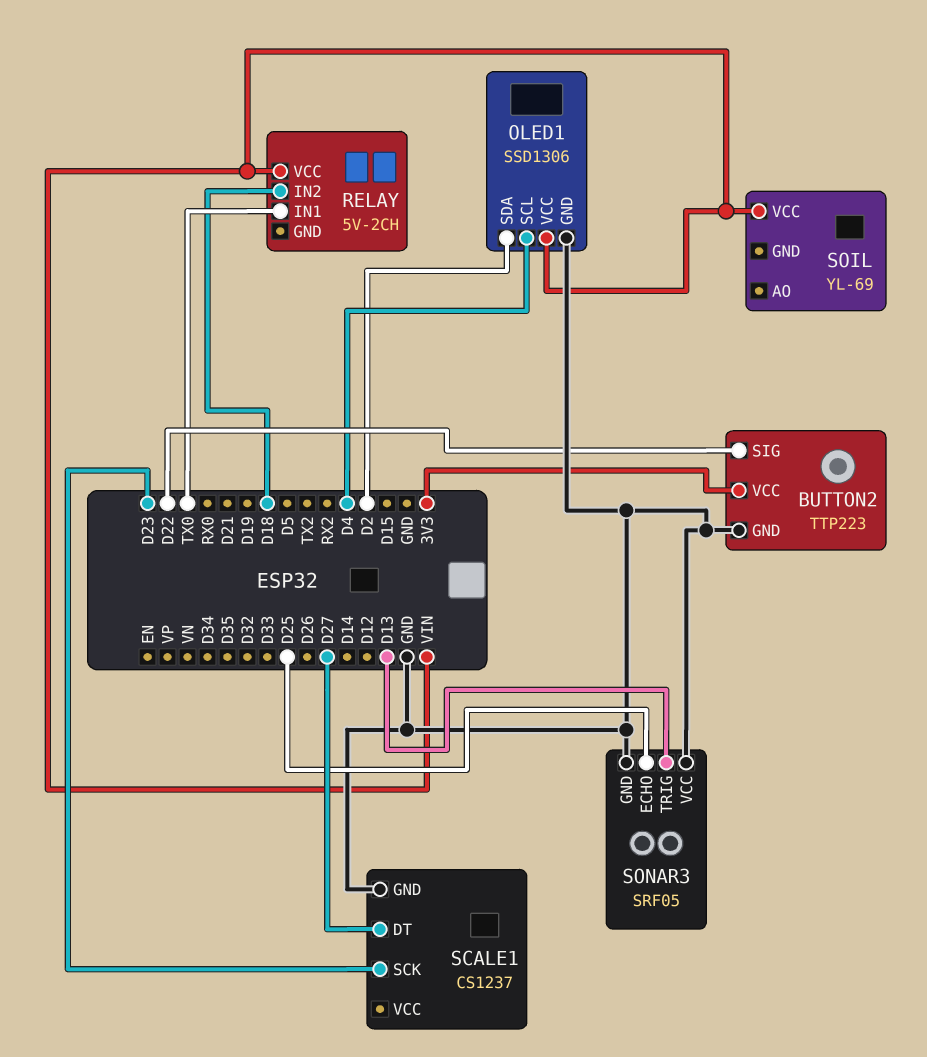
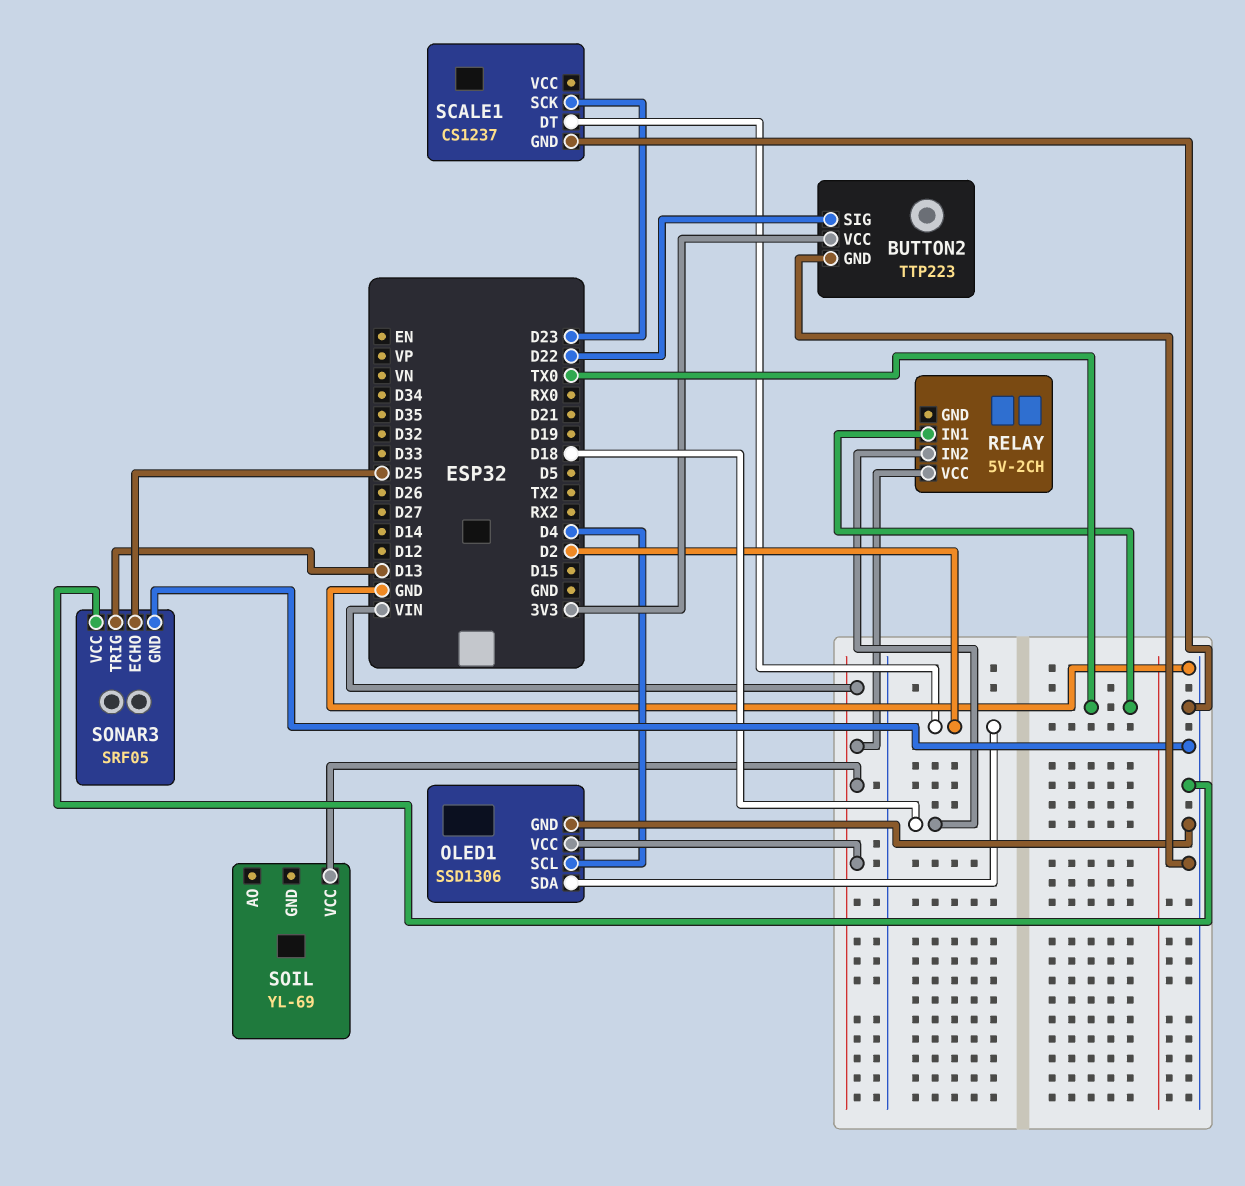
SCALE1 pin DT: D27 -> D2

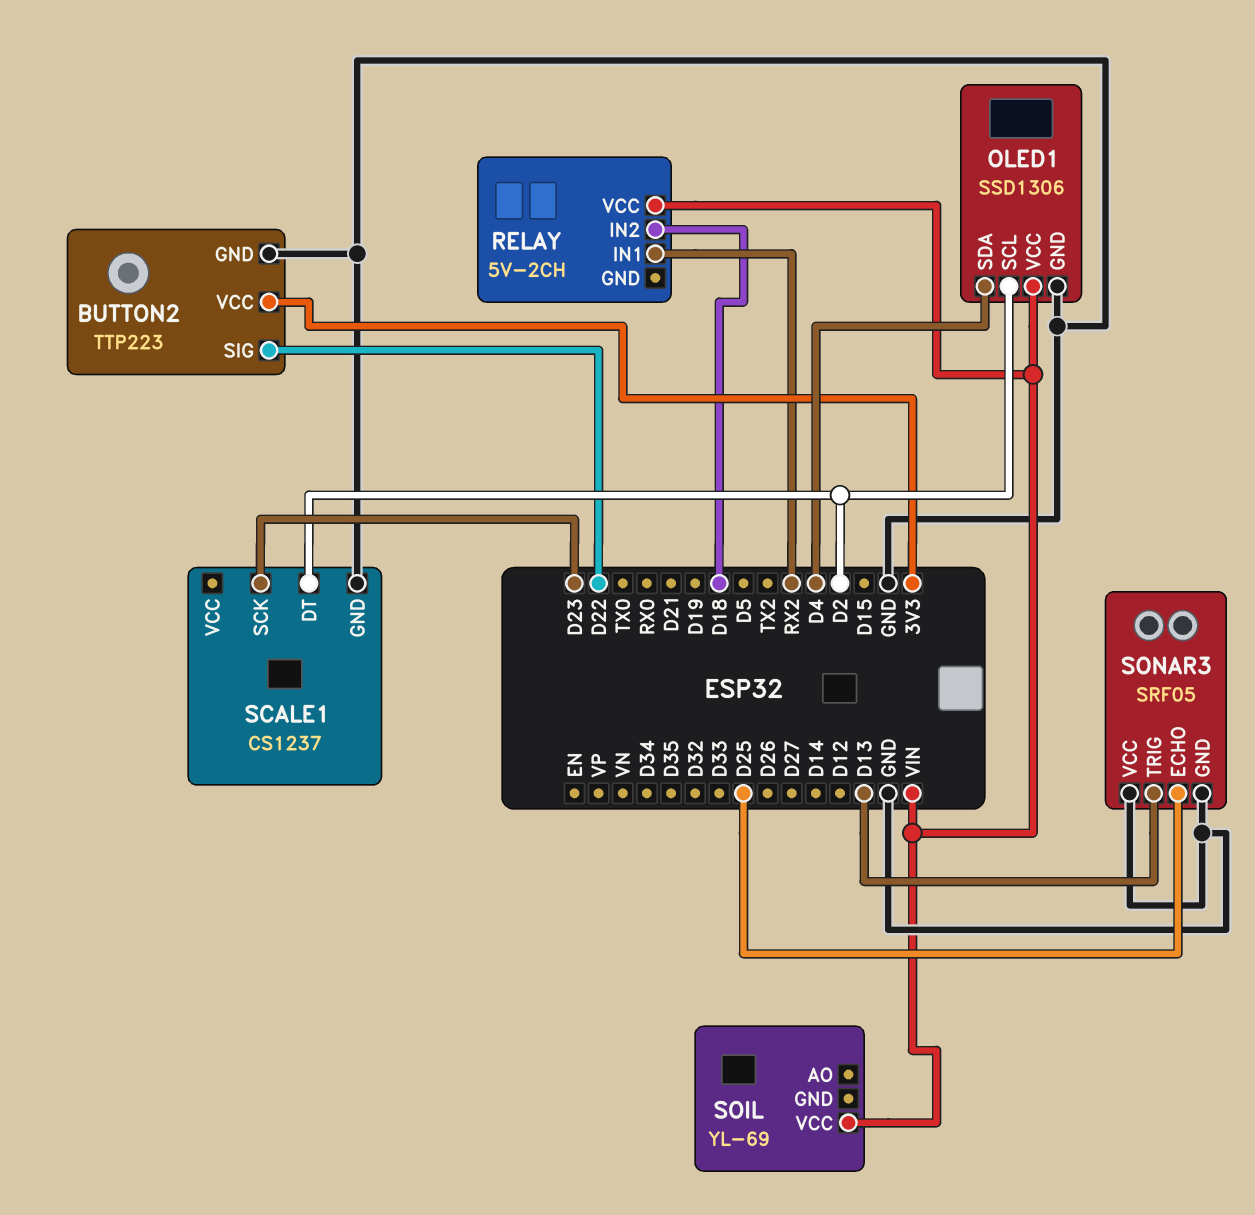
OLED1 pin SCL: D4 -> D2
OLED1 pin SDA: D2 -> D4
RELAY pin IN1: TX0 -> RX2

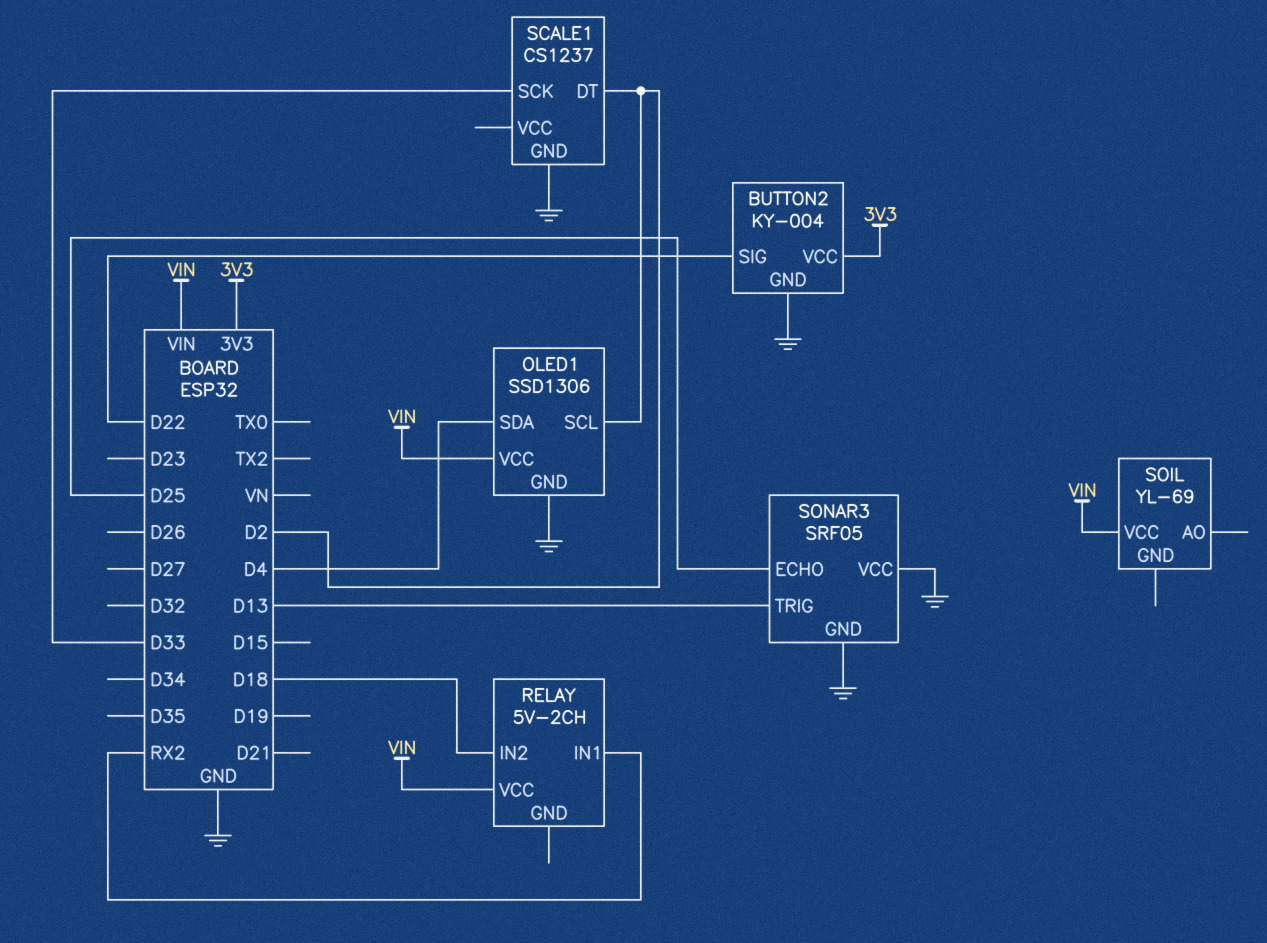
BUTTON2: TTP223 -> KY-004
SCALE1 pin SCK: D23 -> D33

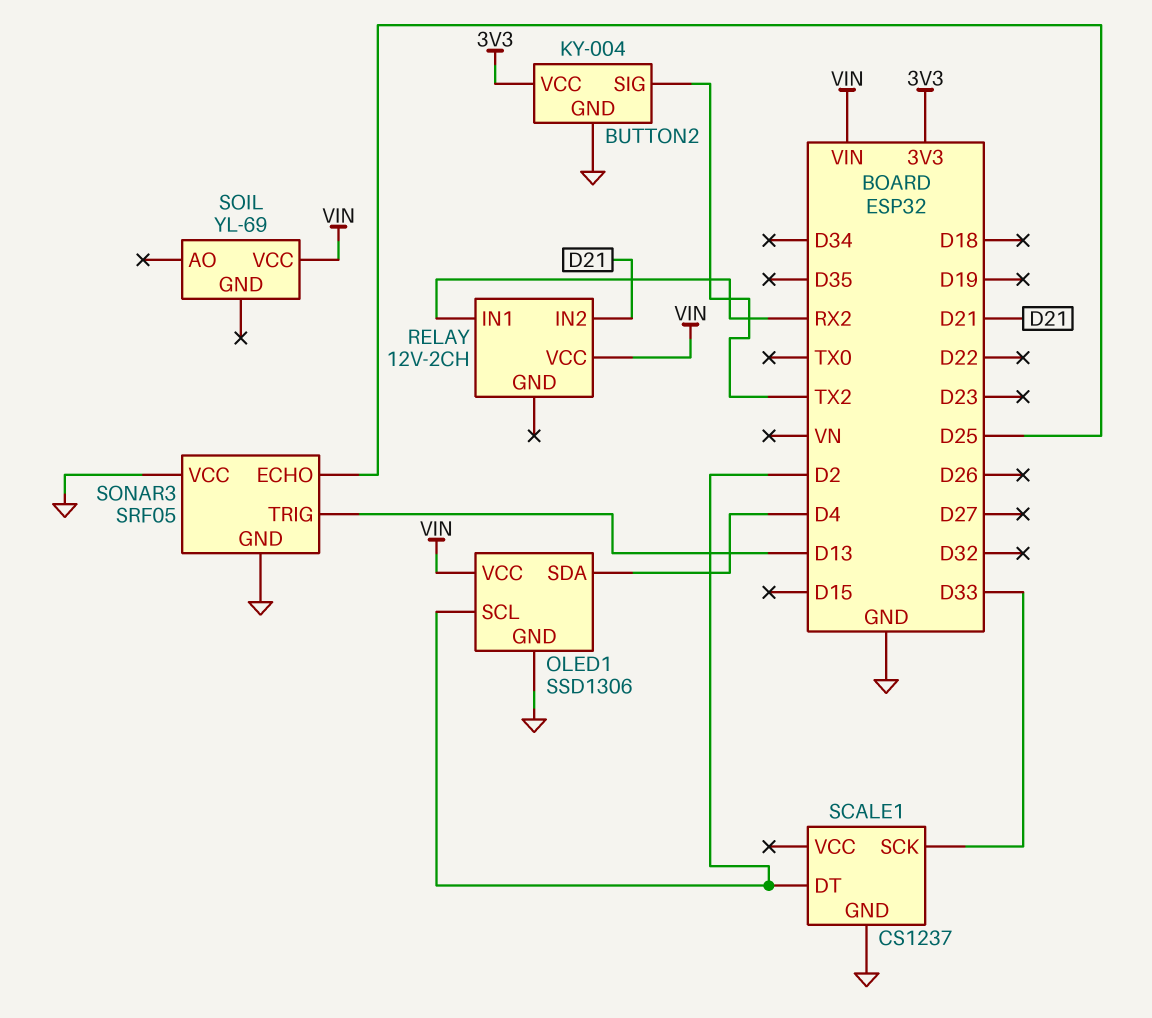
BUTTON2 pin SIG: D22 -> TX2
RELAY: 5V-2CH -> 12V-2CH
RELAY pin IN2: D18 -> D21

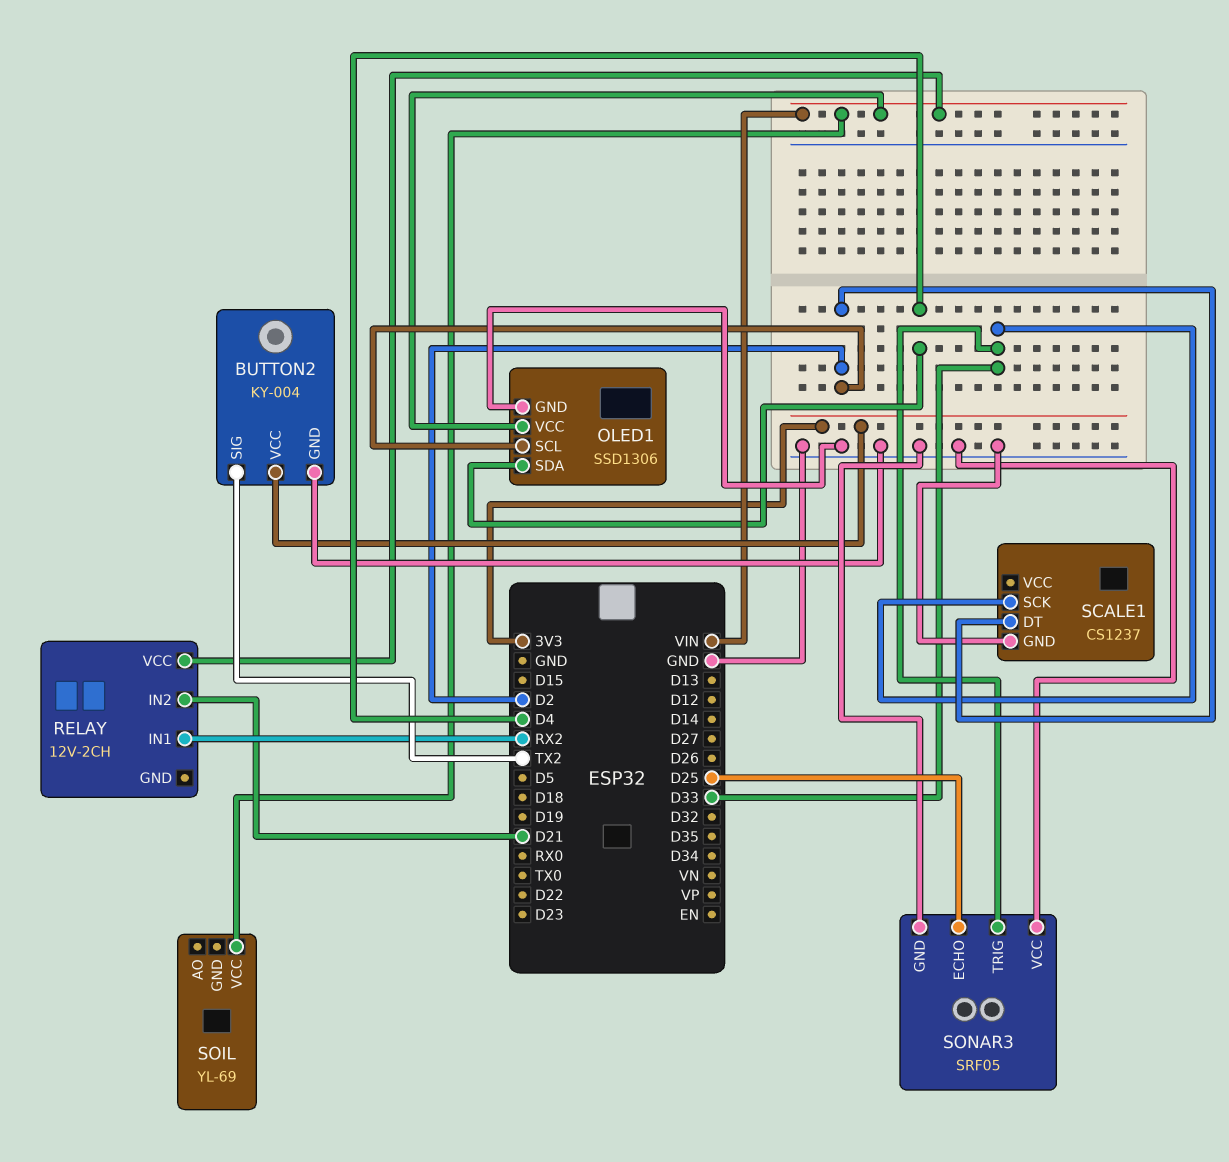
SONAR3 pin TRIG: D13 -> D33

